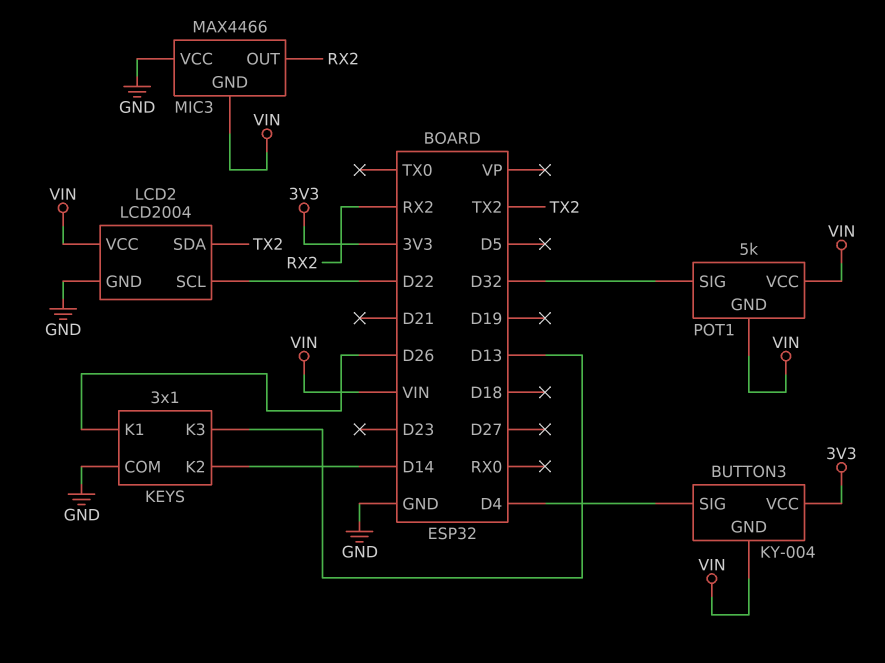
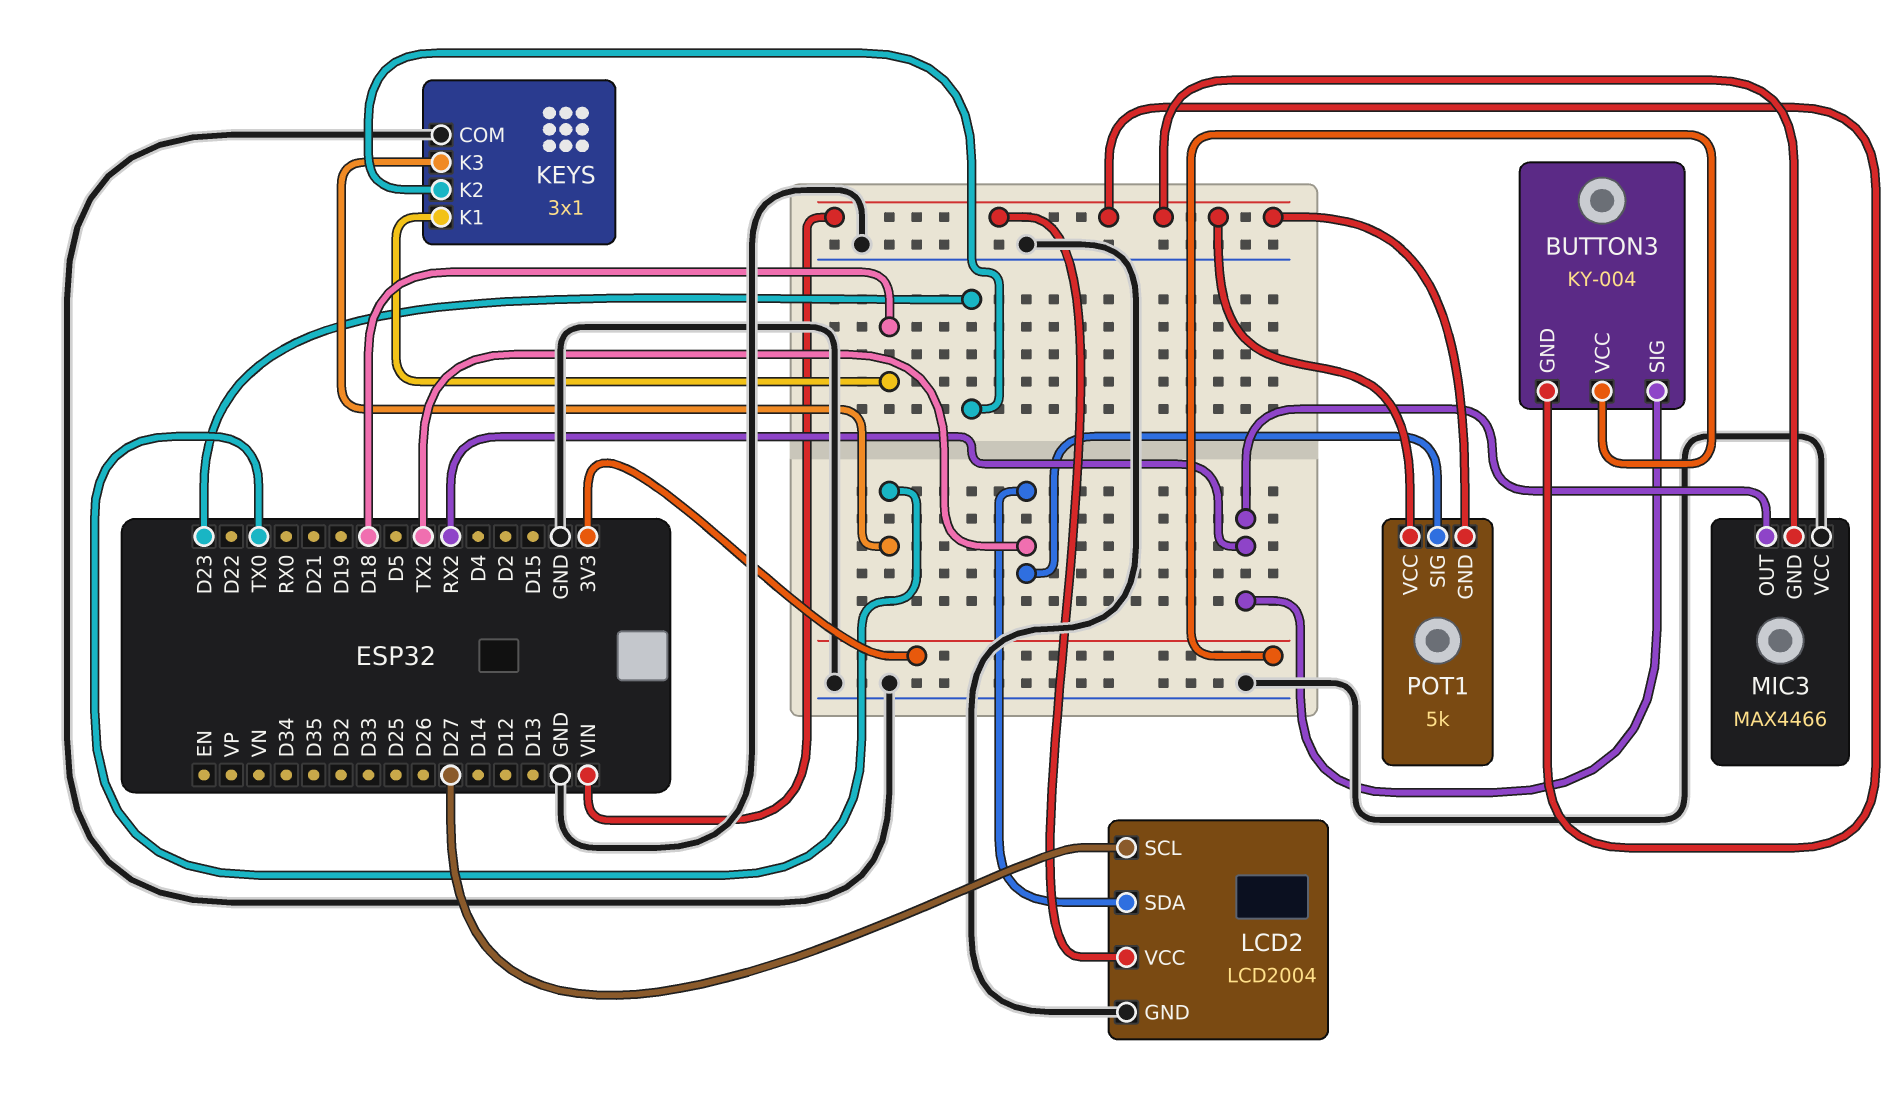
BUTTON3 pin SIG: D4 -> RX2
KEYS pin K1: D26 -> D18
KEYS pin K2: D14 -> D23
KEYS pin K3: D13 -> TX0
LCD2 pin SCL: D22 -> D27
POT1 pin SIG: D32 -> TX2

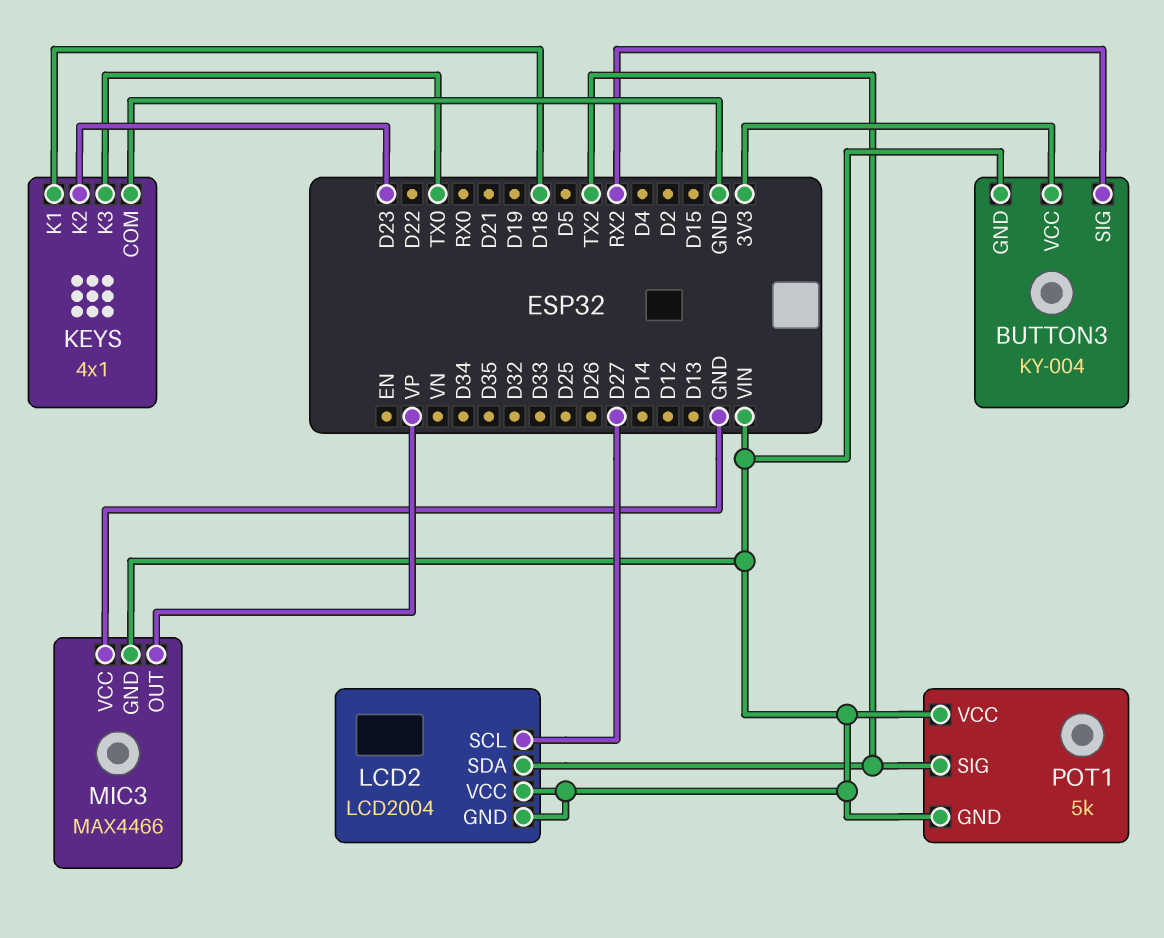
KEYS: 3x1 -> 4x1
LCD2 pin GND: GND -> VIN
MIC3 pin OUT: RX2 -> VP

